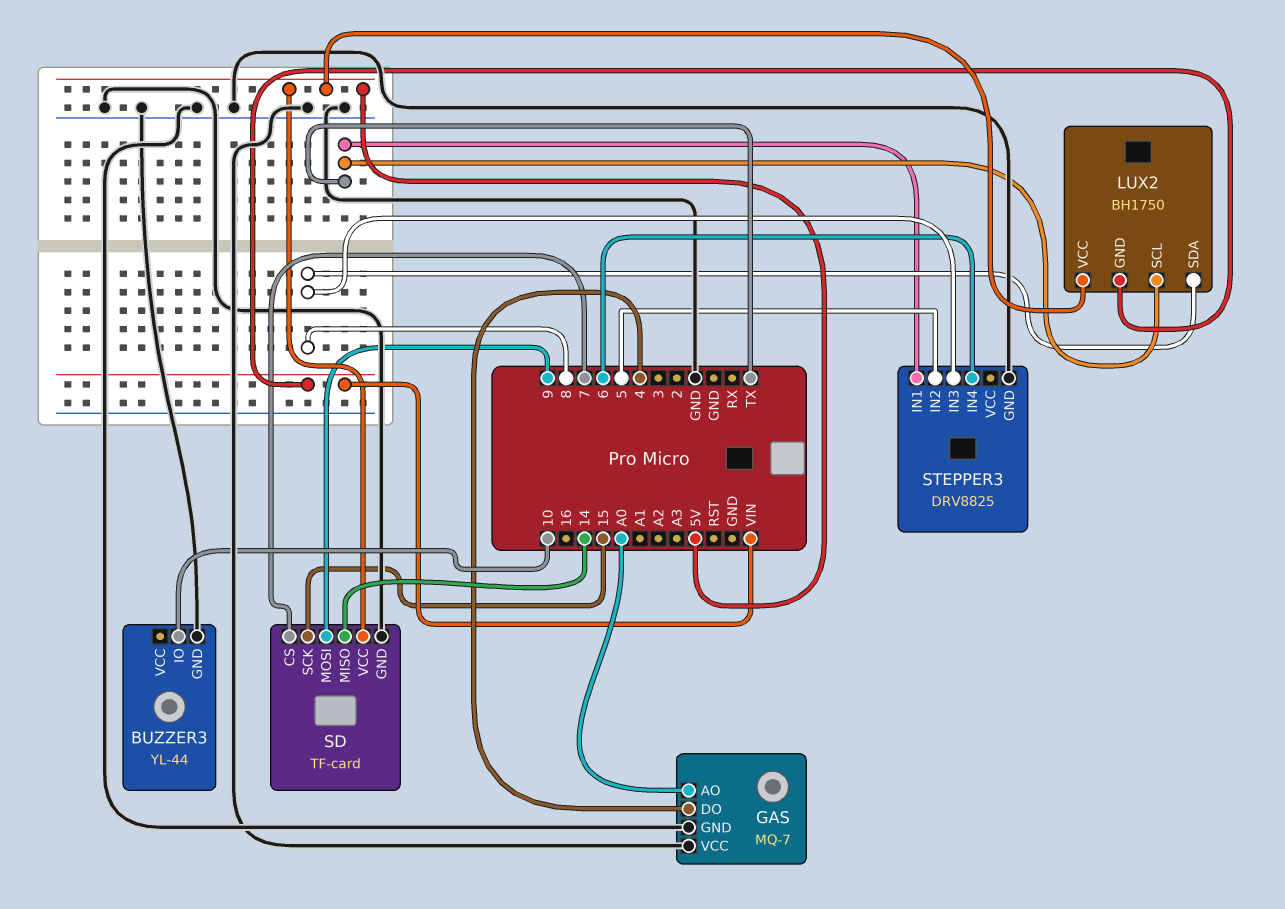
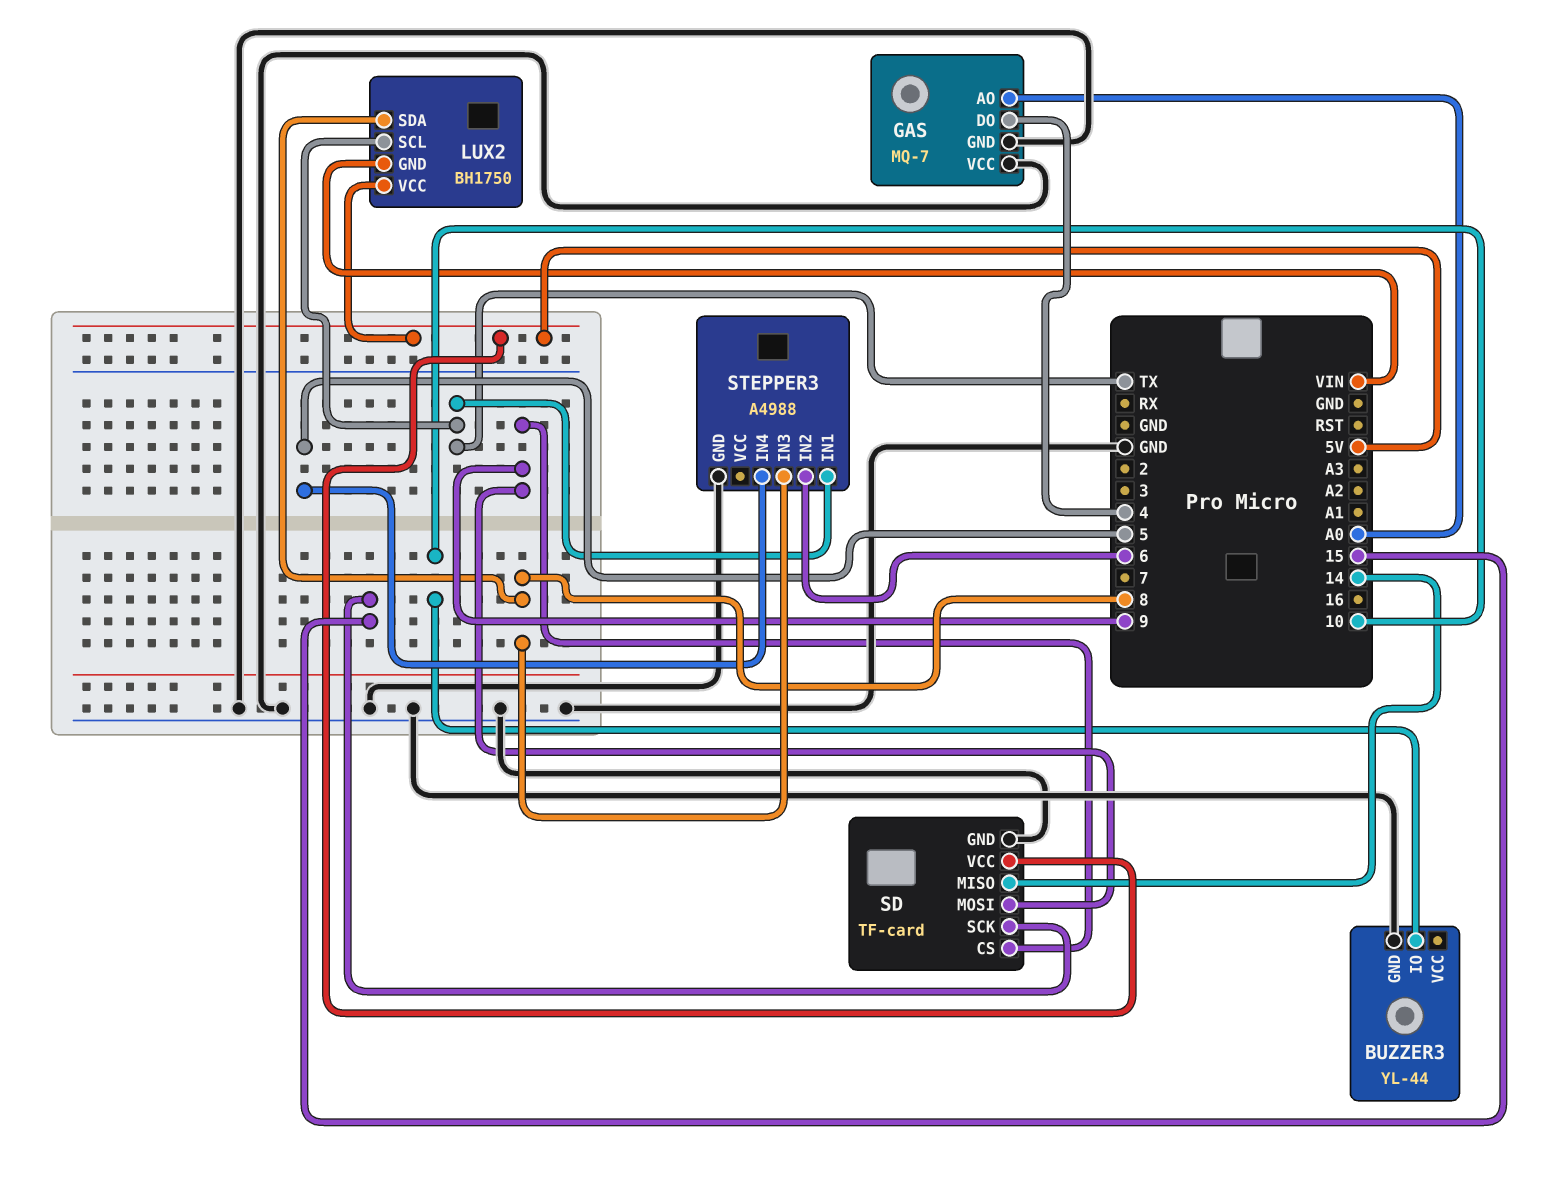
SD pin CS: 7 -> 9
STEPPER3: DRV8825 -> A4988
STEPPER3 pin IN2: 5 -> 6
STEPPER3 pin IN4: 6 -> 5

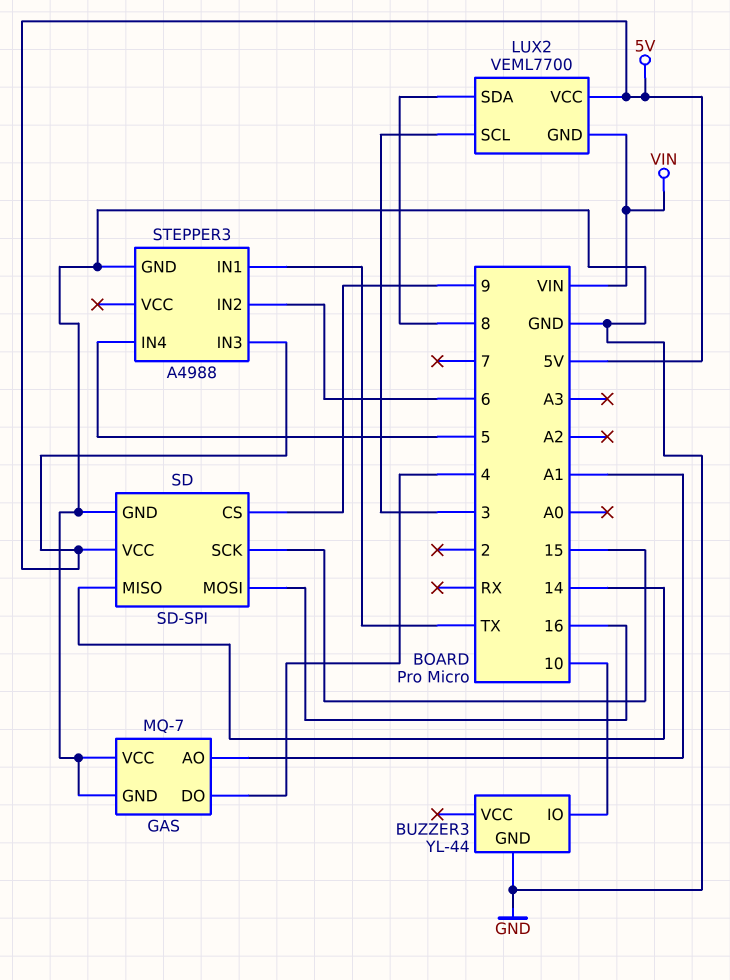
GAS pin AO: A0 -> A1
LUX2: BH1750 -> VEML7700
LUX2 pin SCL: TX -> 3
SD: TF-card -> SD-SPI
SD pin MOSI: 9 -> 16
STEPPER3 pin IN3: 8 -> 5V

